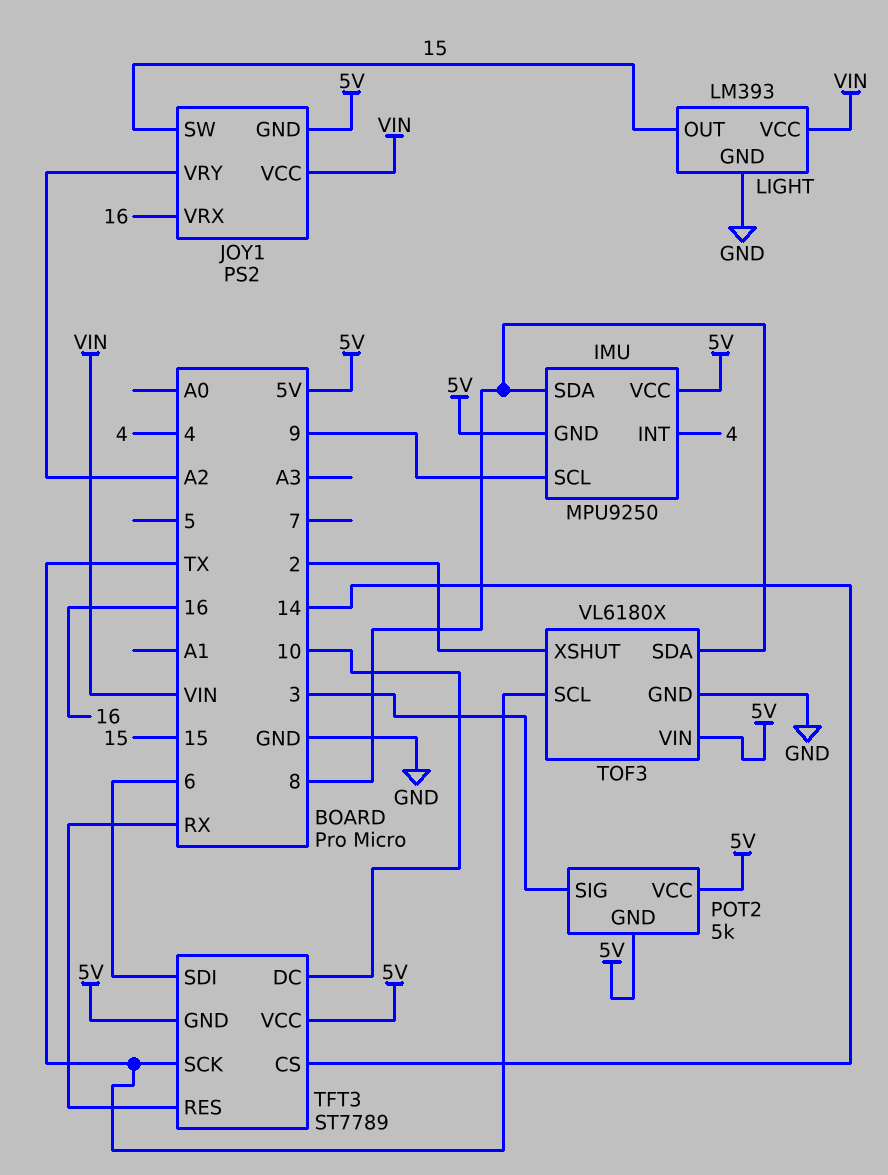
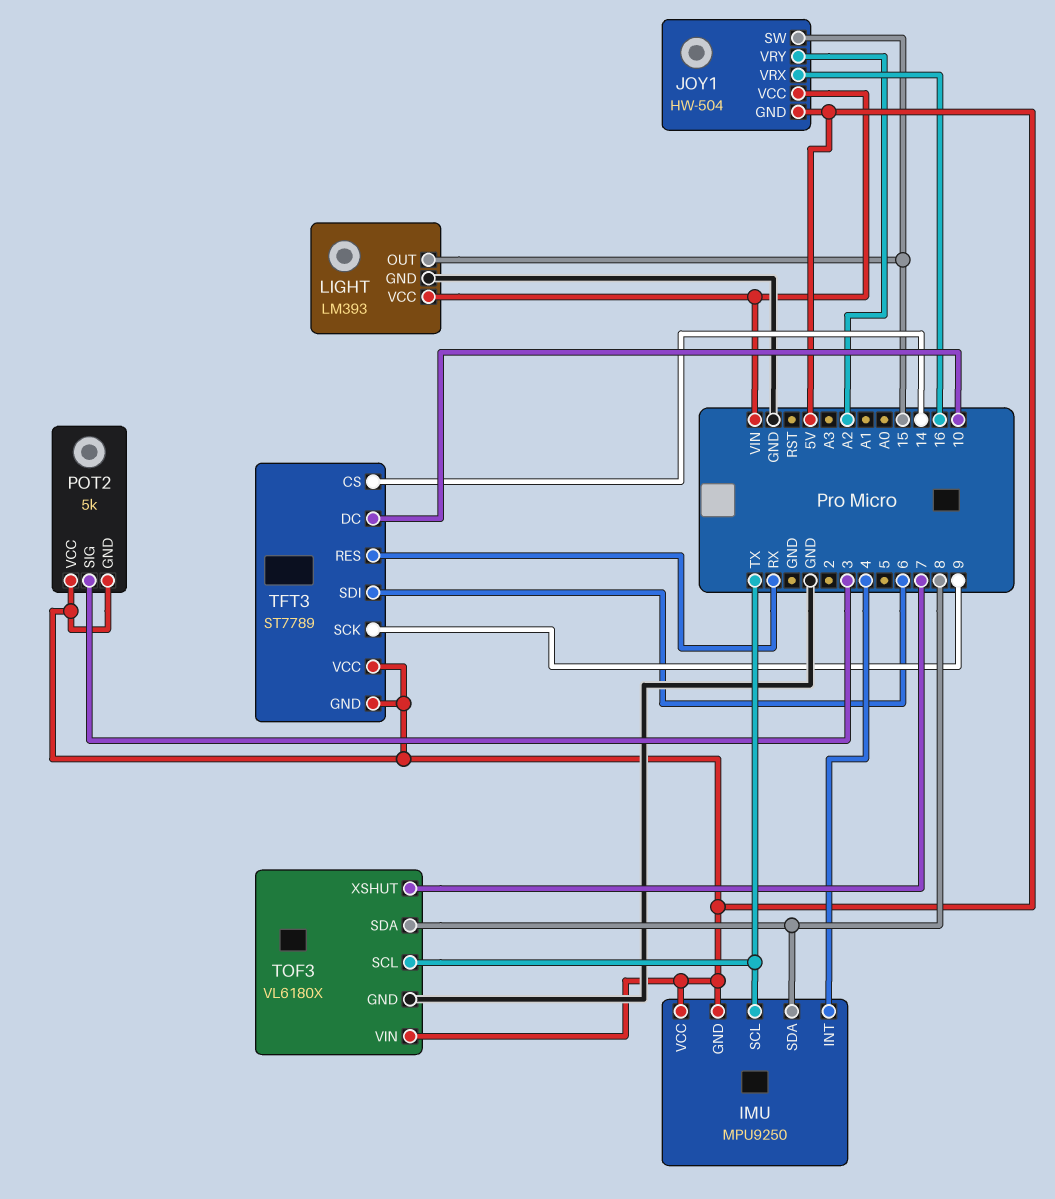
IMU pin SCL: 9 -> TX
JOY1: PS2 -> HW-504
TFT3 pin SCK: TX -> 9
TOF3 pin XSHUT: 2 -> 7

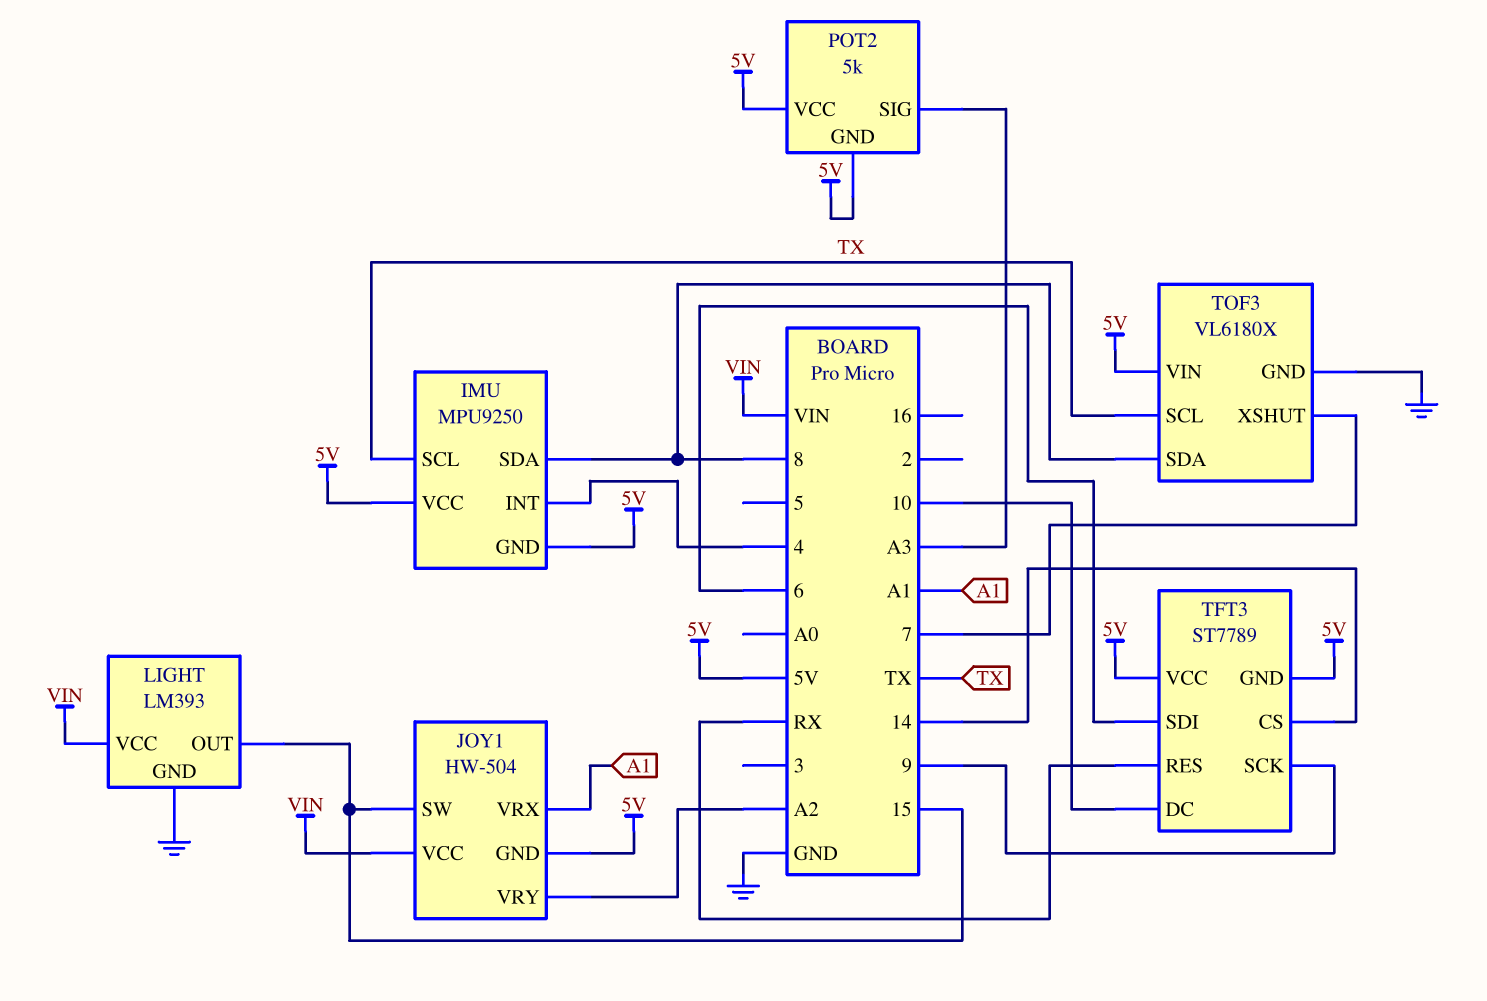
JOY1 pin VRX: 16 -> A1
POT2 pin SIG: 3 -> A3

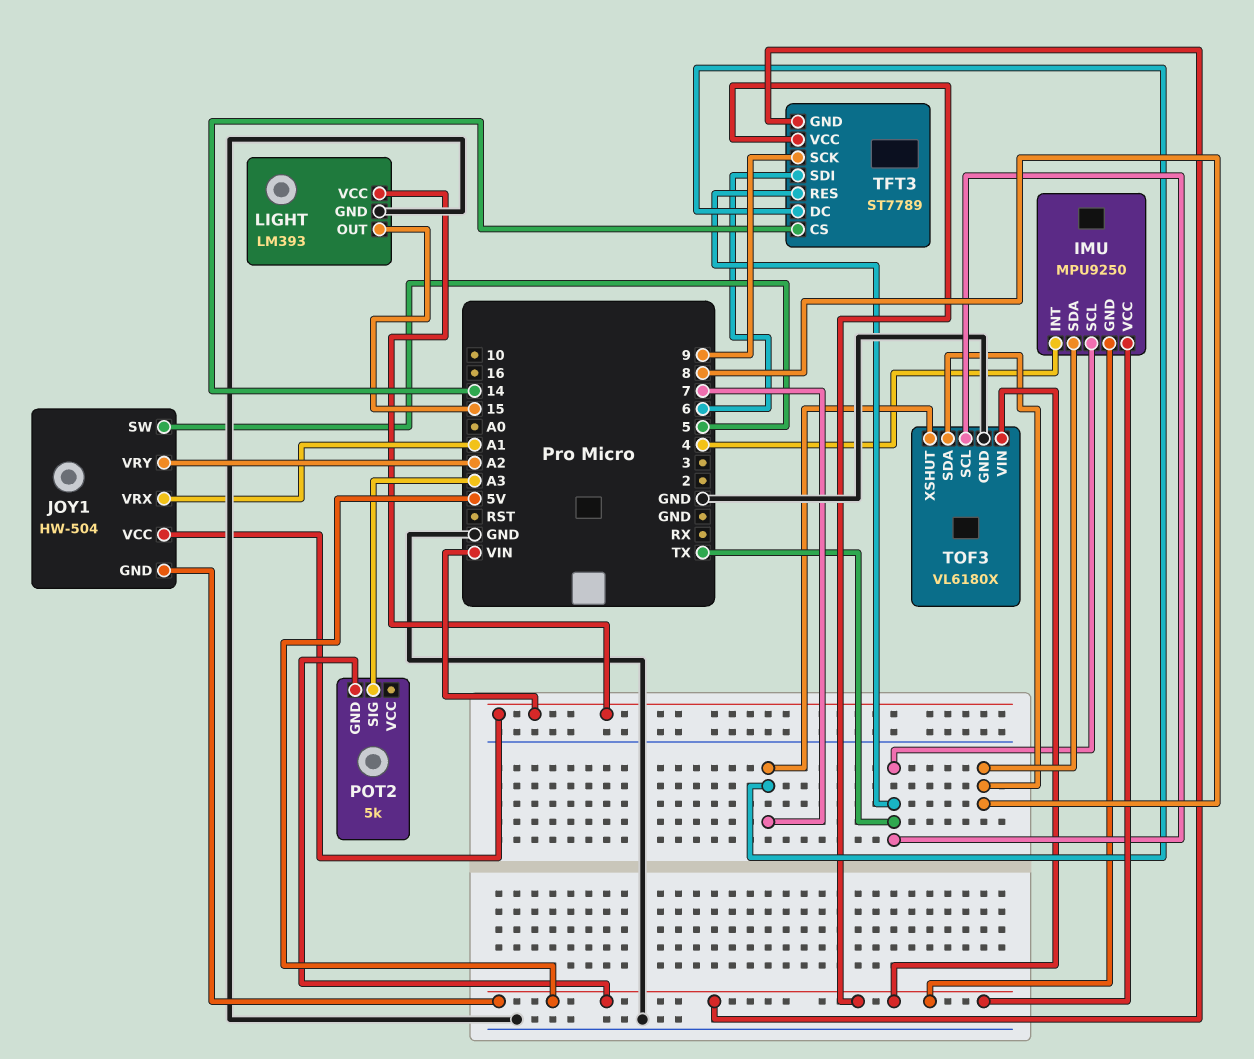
JOY1 pin SW: 15 -> 5
POT2 pin VCC: 5V -> none
TFT3 pin DC: 10 -> 7
TFT3 pin RES: RX -> TX

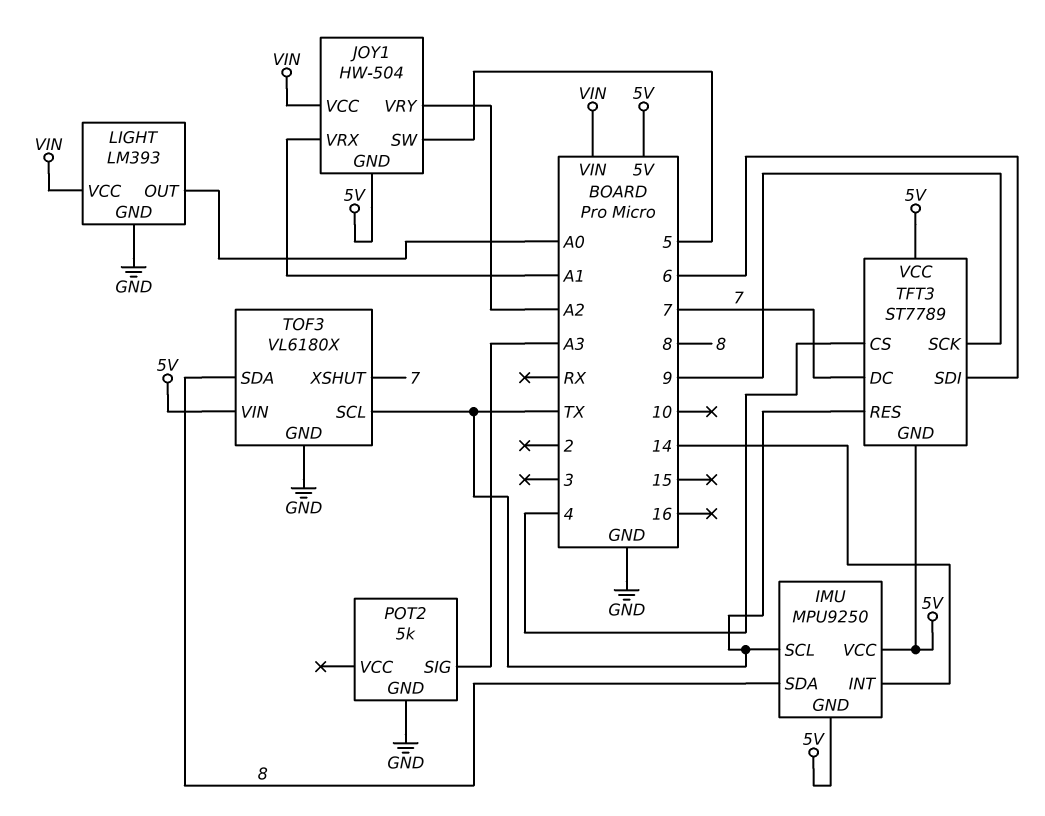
IMU pin INT: 4 -> 14
LIGHT pin OUT: 15 -> A0
POT2 pin GND: 5V -> GND
TFT3 pin CS: 14 -> 4

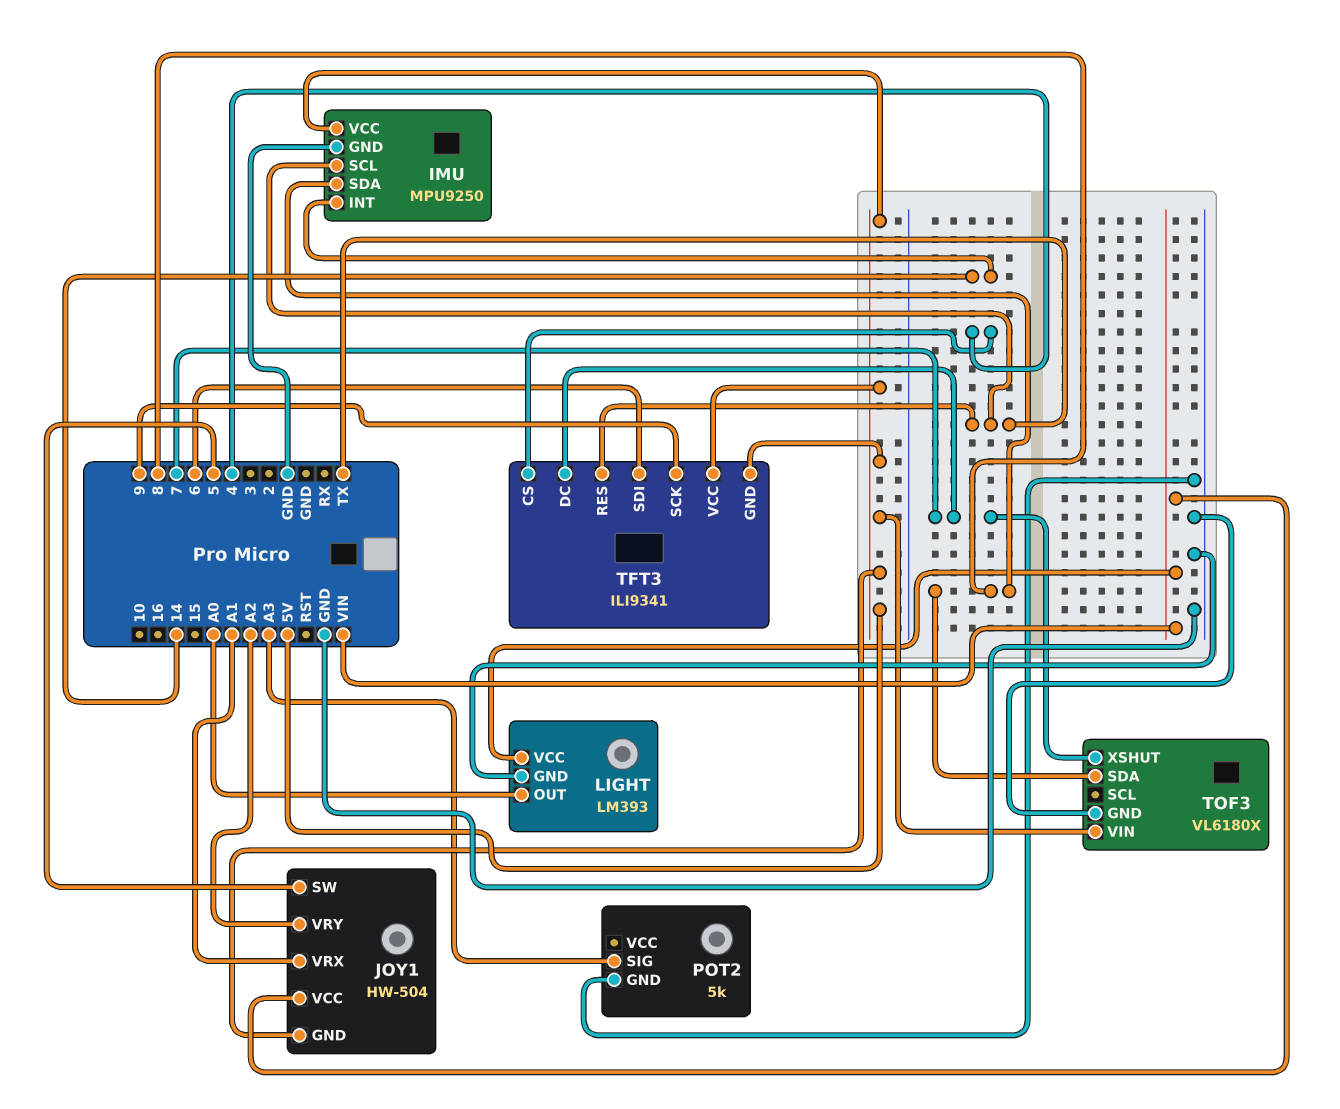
IMU pin GND: 5V -> GND
TFT3: ST7789 -> ILI9341
TOF3 pin SCL: TX -> none

